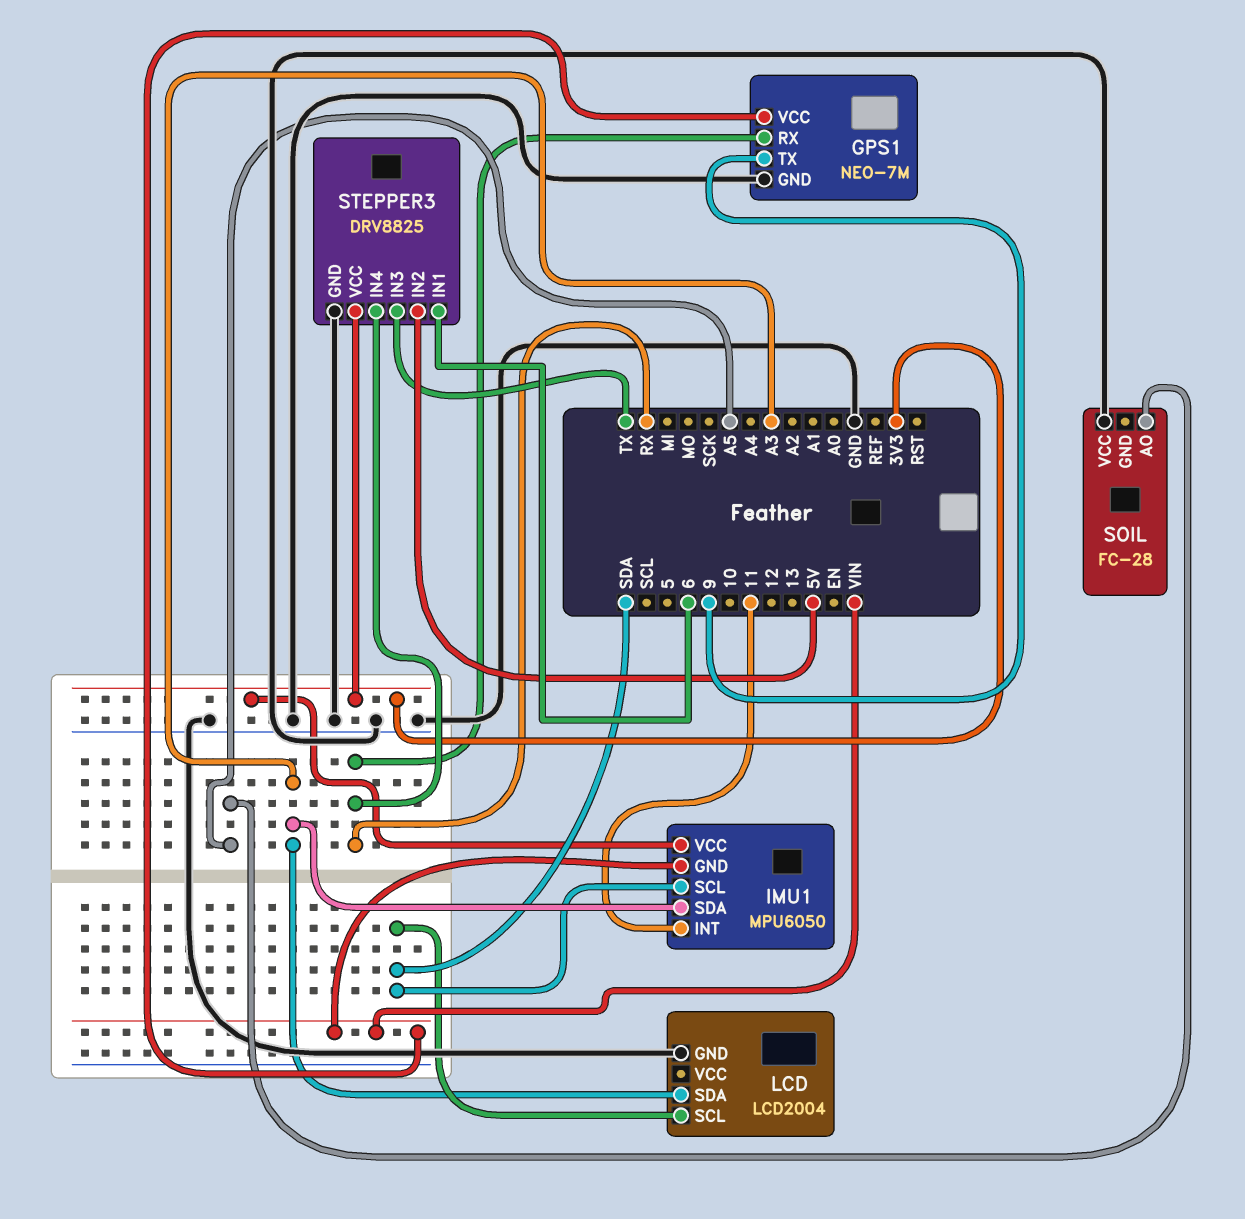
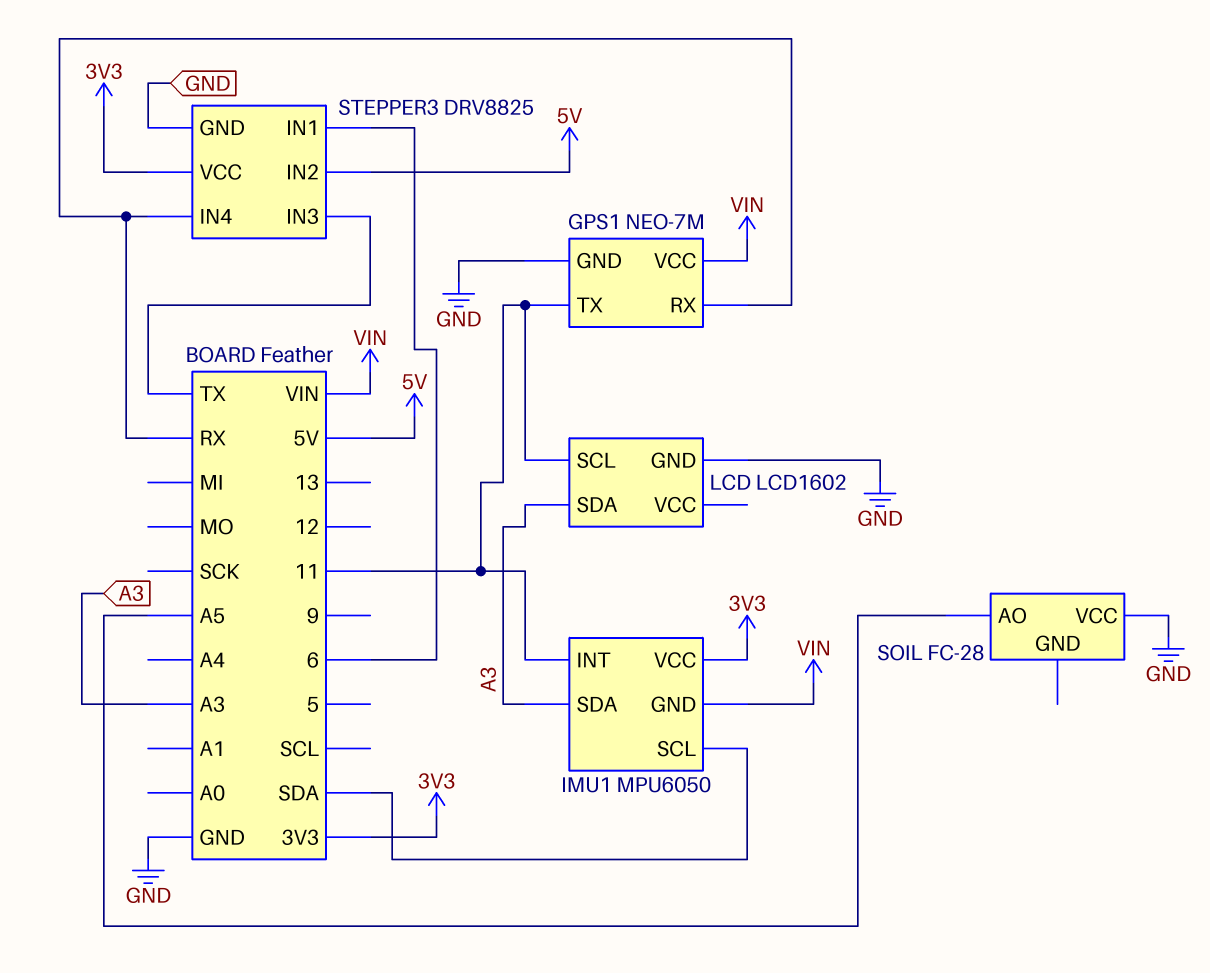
GPS1 pin TX: 9 -> 11
LCD: LCD2004 -> LCD1602
LCD pin SCL: SDA -> 11

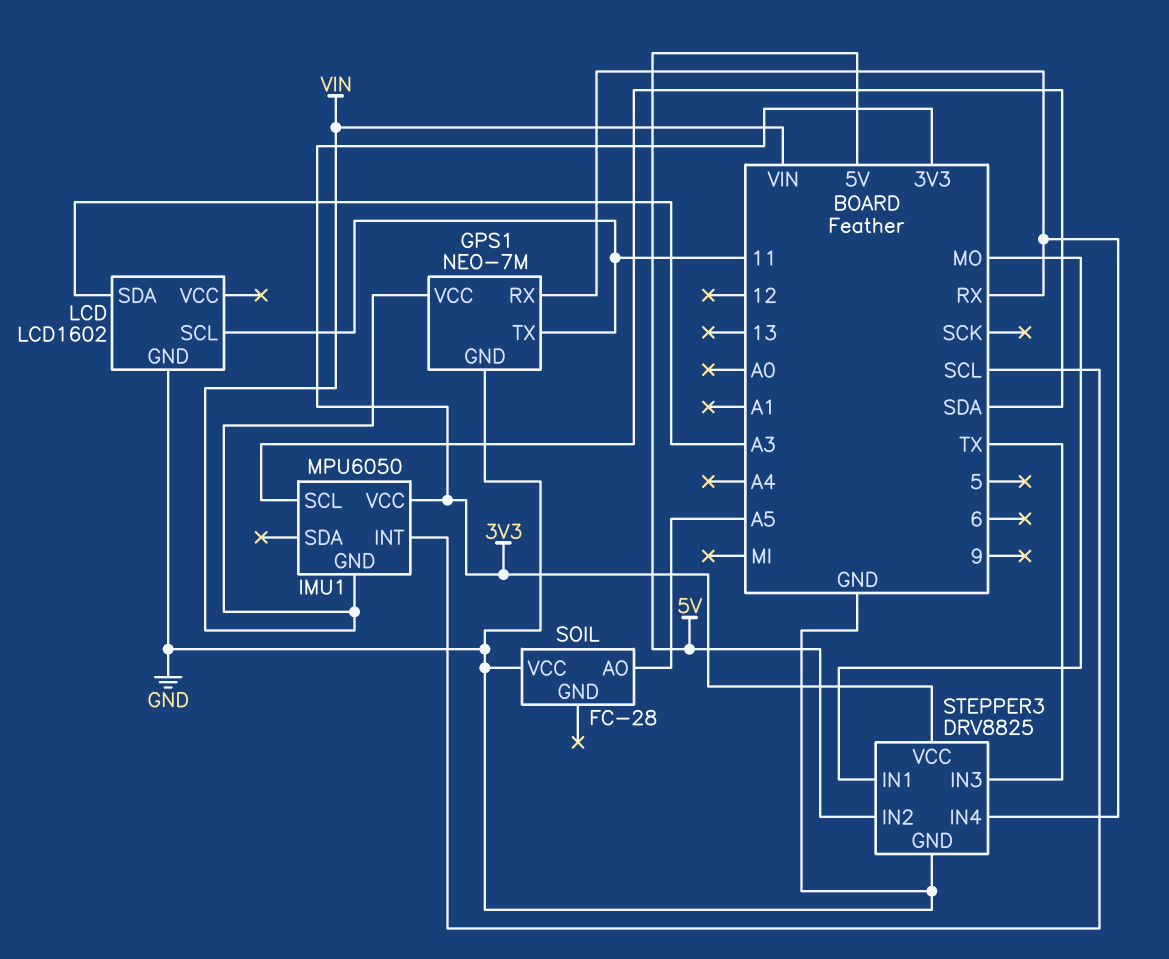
IMU1 pin INT: 11 -> SCL
IMU1 pin SDA: A3 -> none
STEPPER3 pin IN1: 6 -> MO

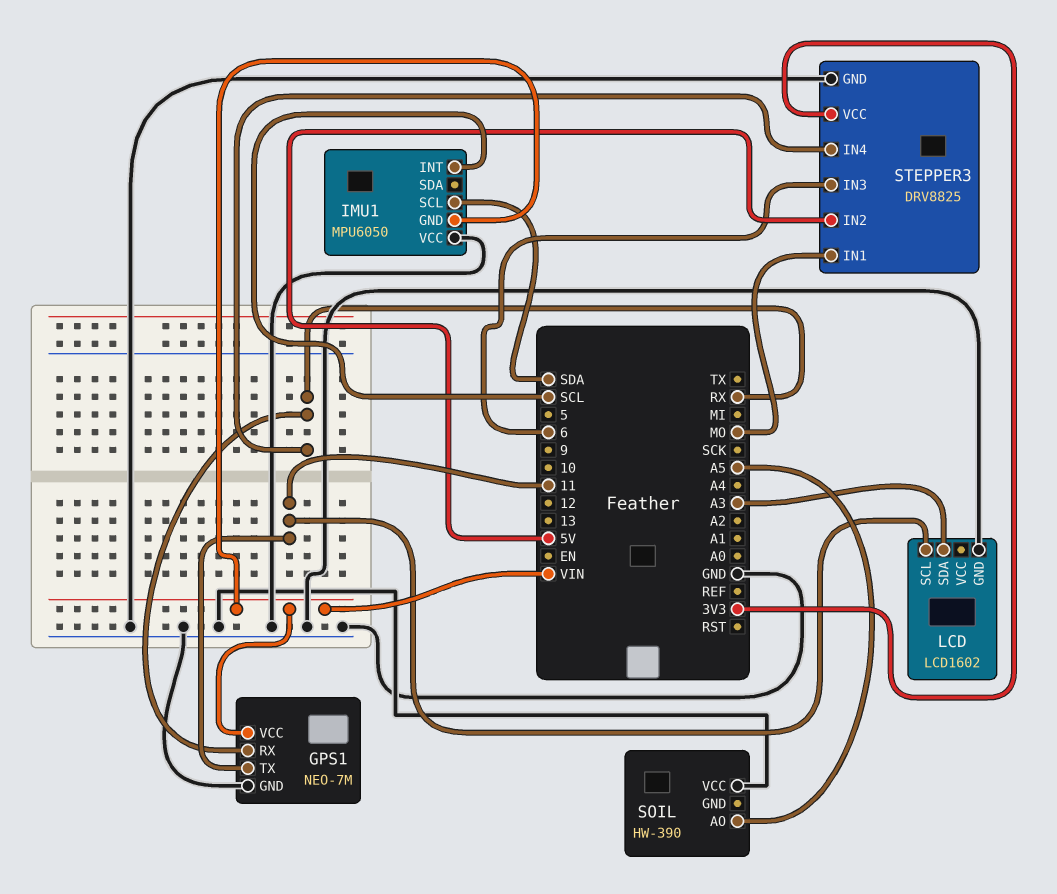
IMU1 pin VCC: 3V3 -> GND
SOIL: FC-28 -> HW-390
STEPPER3 pin IN3: TX -> 6

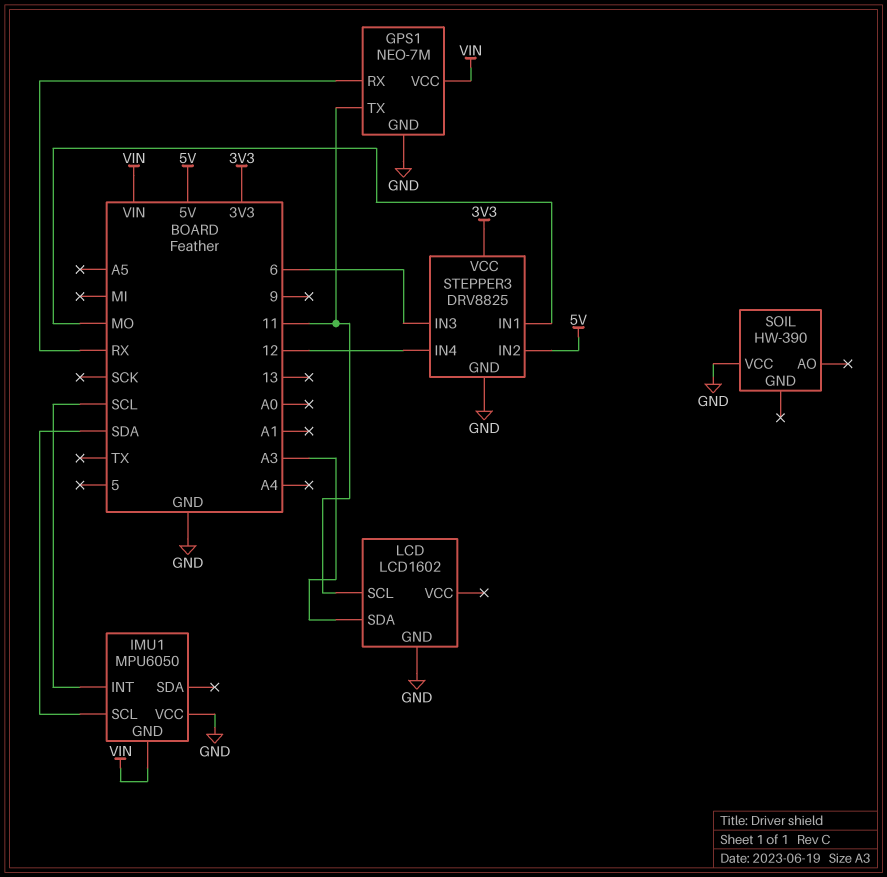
SOIL pin AO: A5 -> none
STEPPER3 pin IN4: RX -> 12

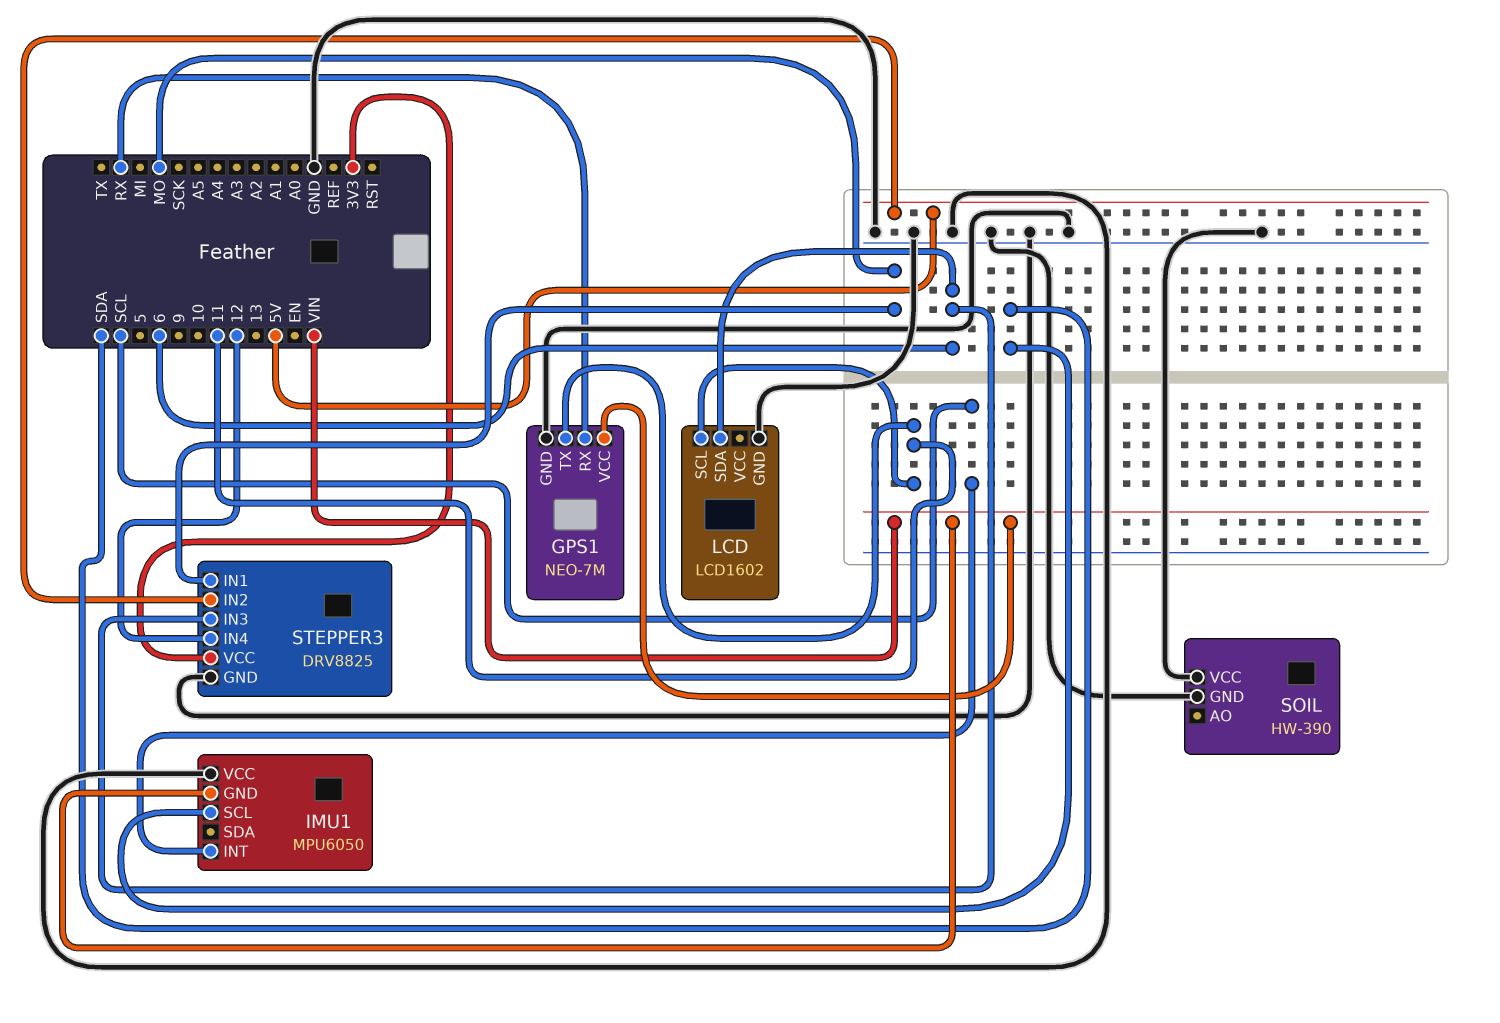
LCD pin SDA: A3 -> 6
SOIL pin GND: none -> GND

